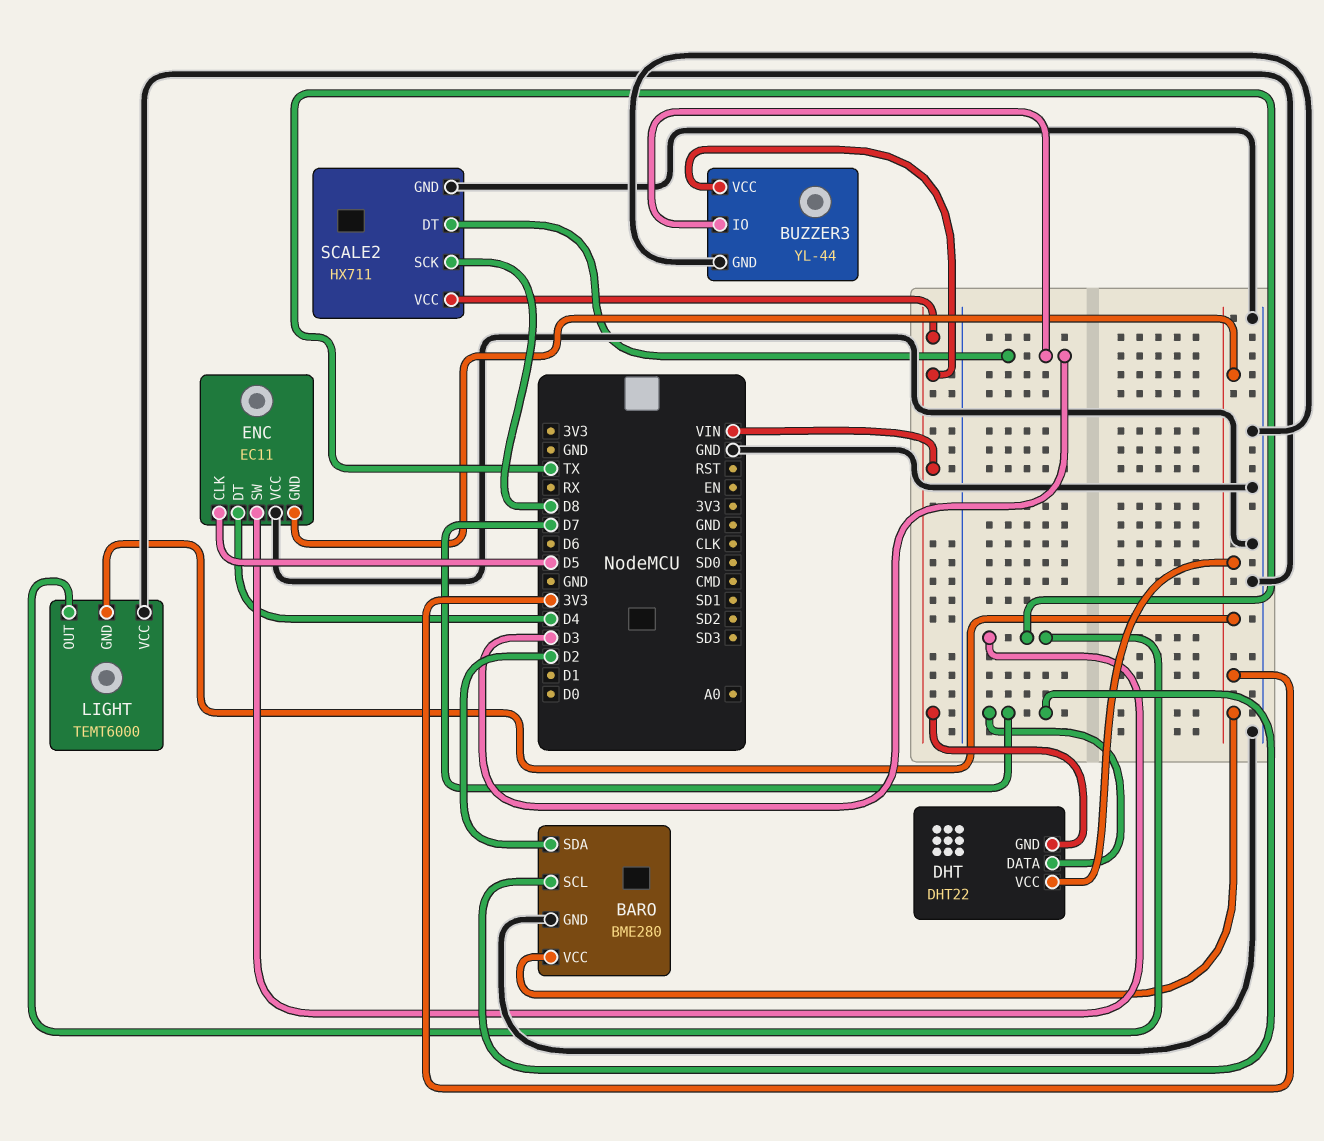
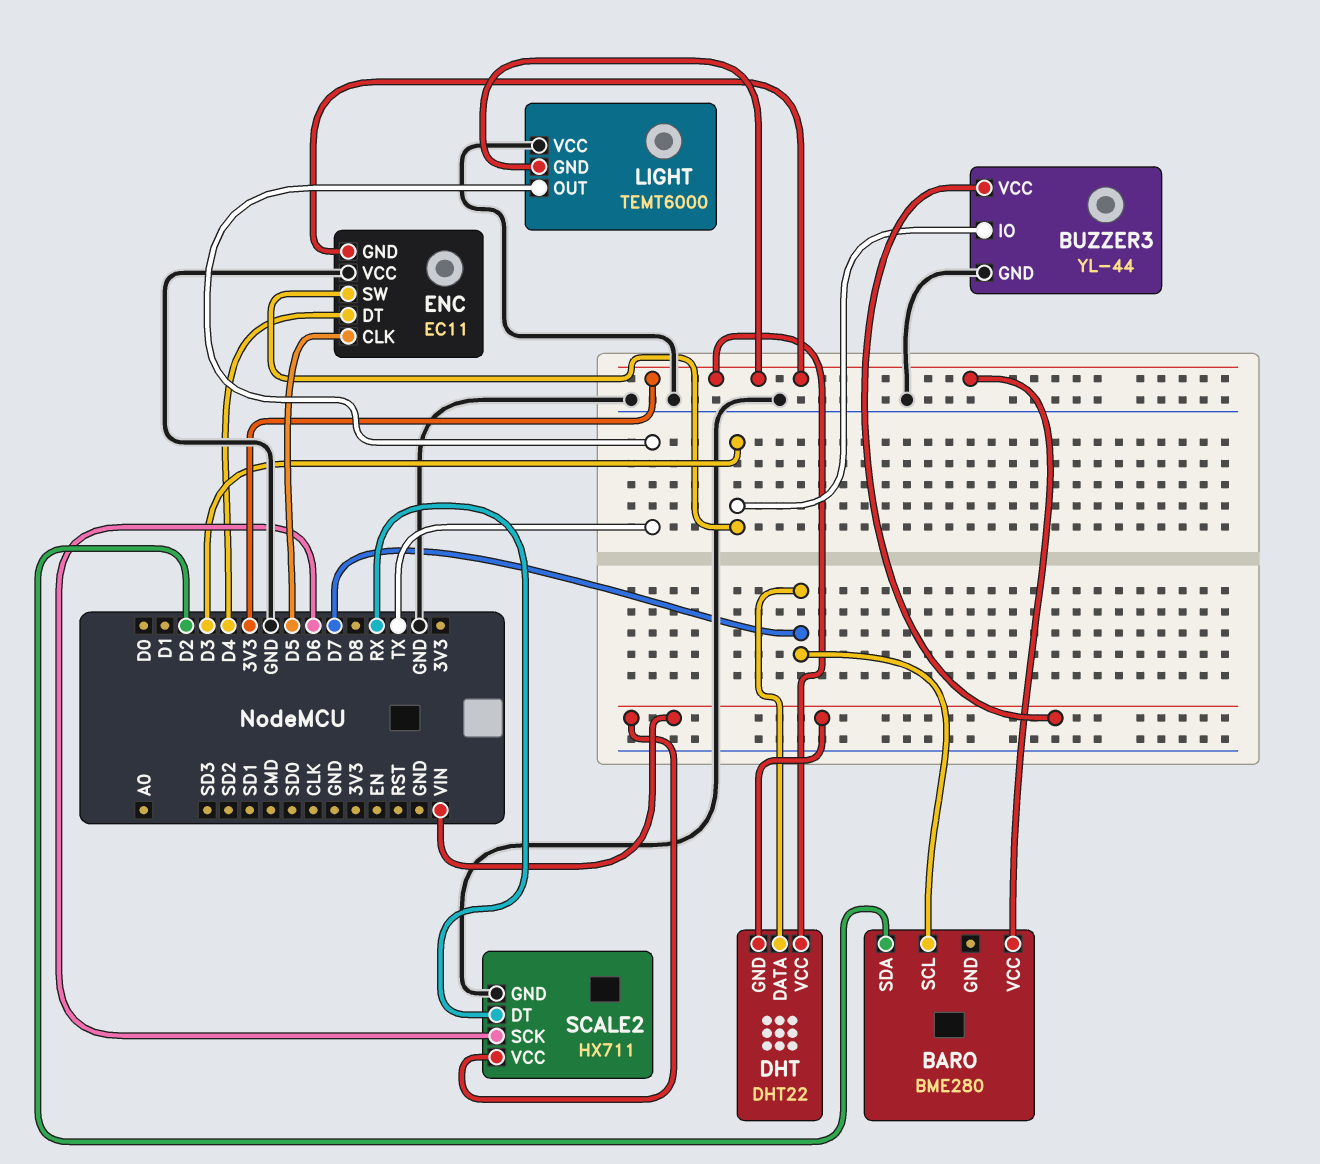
BARO pin GND: GND -> none
ENC pin SW: TX -> D3
SCALE2 pin DT: D3 -> RX
SCALE2 pin SCK: D8 -> D6

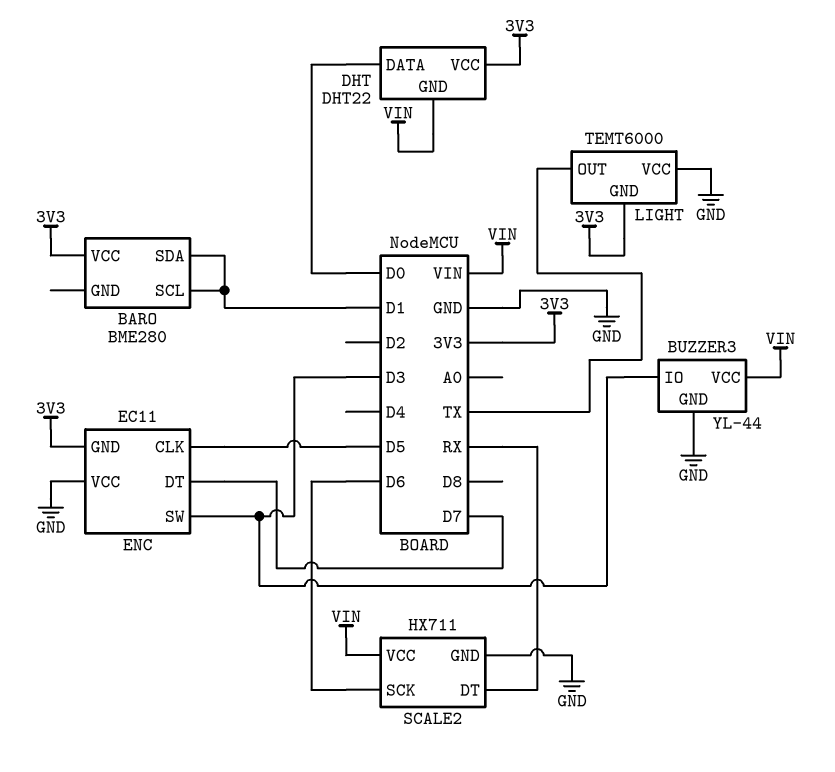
BARO pin SCL: D7 -> D1
BARO pin SDA: D2 -> D1
DHT pin DATA: D7 -> D0
ENC pin DT: D4 -> D7

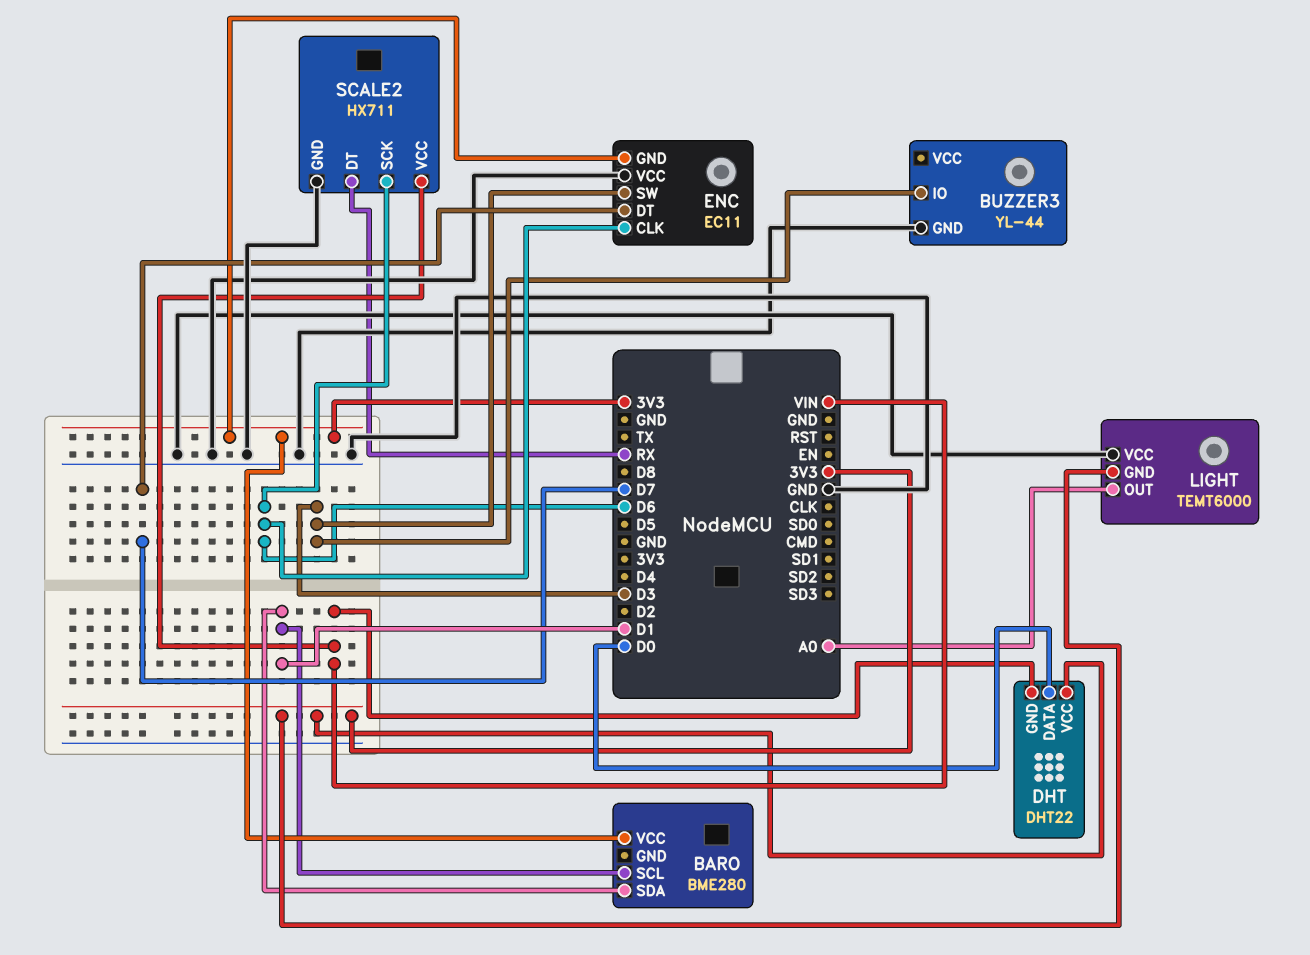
BUZZER3 pin VCC: VIN -> none
ENC pin CLK: D5 -> D6
LIGHT pin OUT: TX -> A0

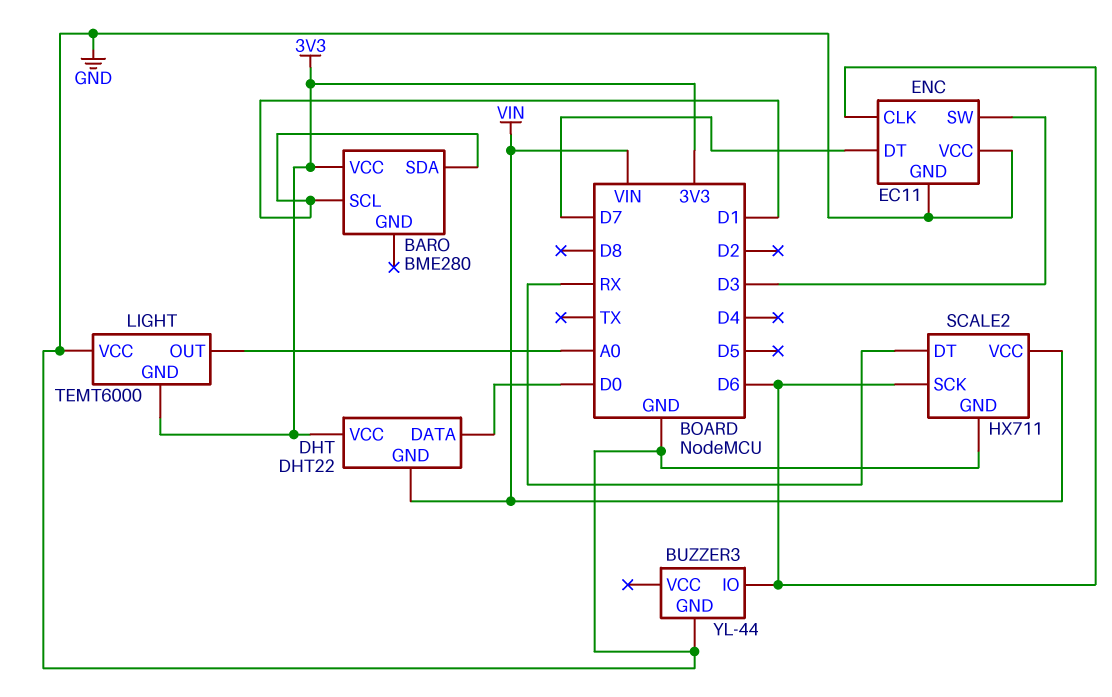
BUZZER3 pin IO: D3 -> D6
ENC pin GND: 3V3 -> GND

